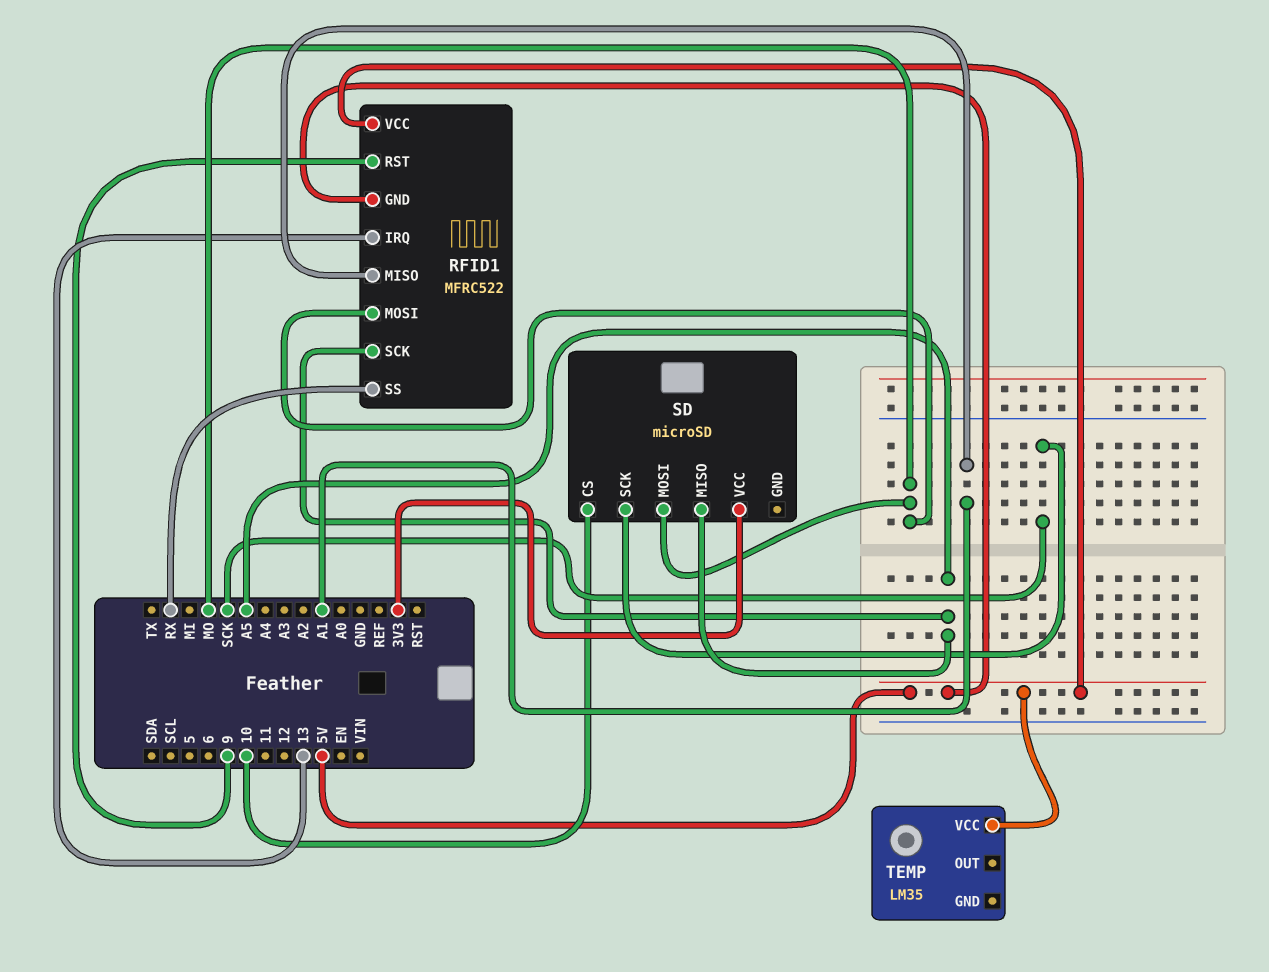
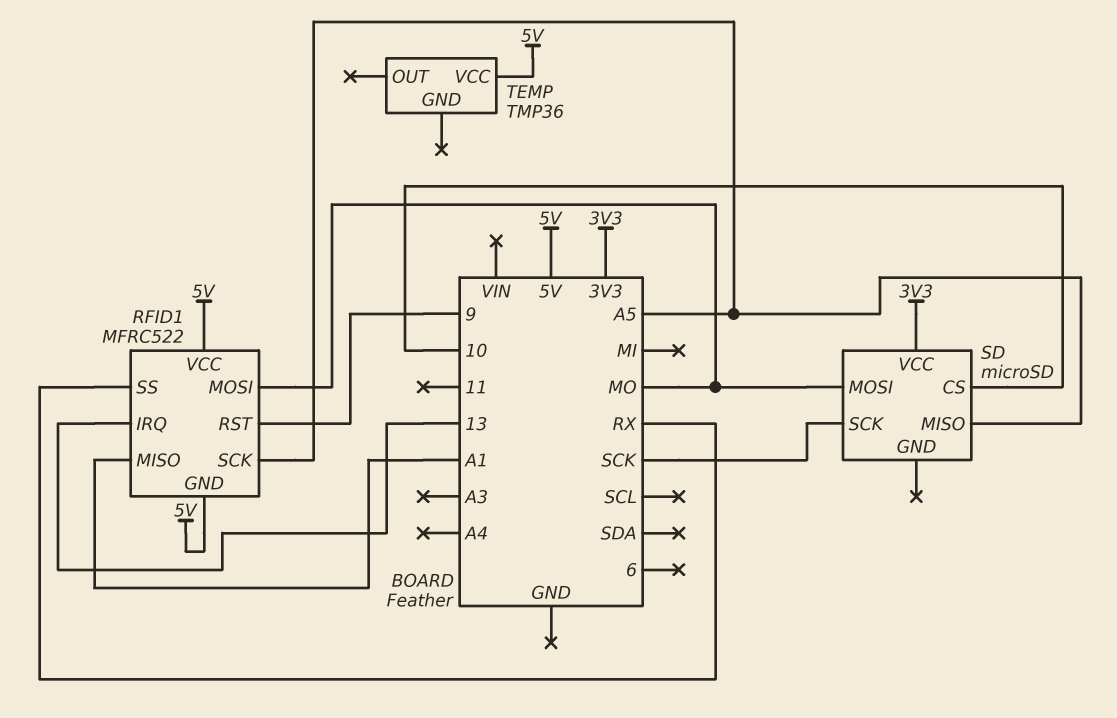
TEMP: LM35 -> TMP36

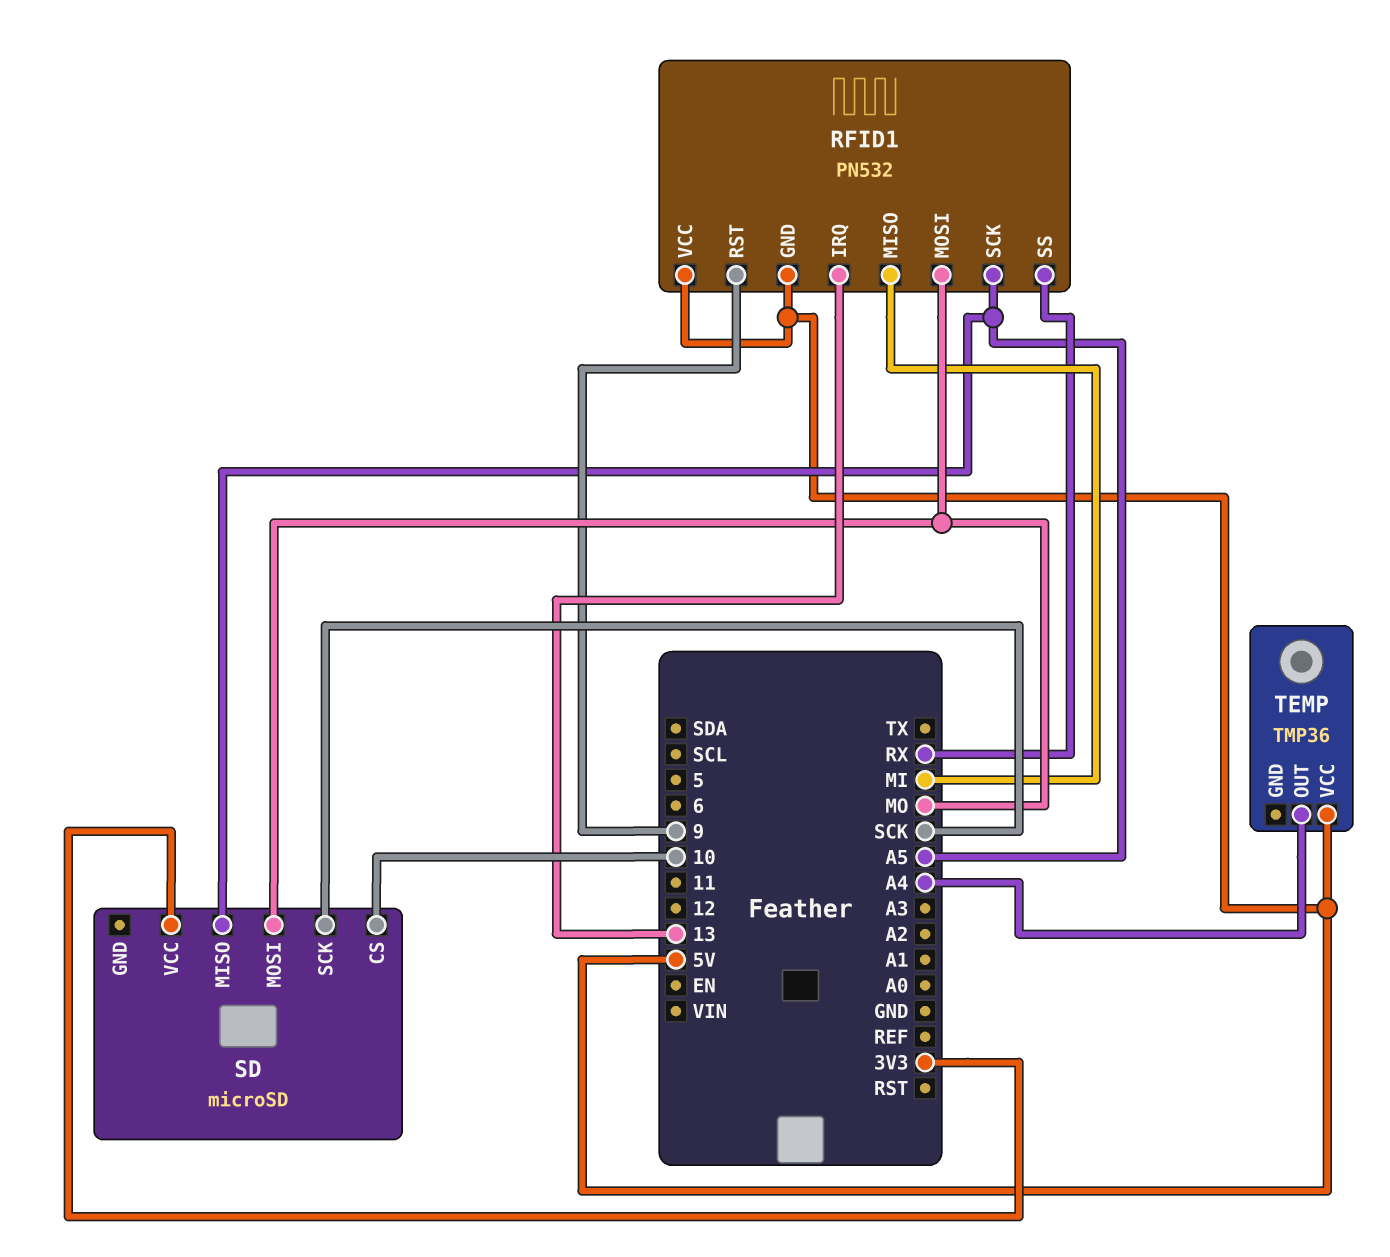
RFID1: MFRC522 -> PN532
RFID1 pin MISO: A1 -> MI
TEMP pin OUT: none -> A4

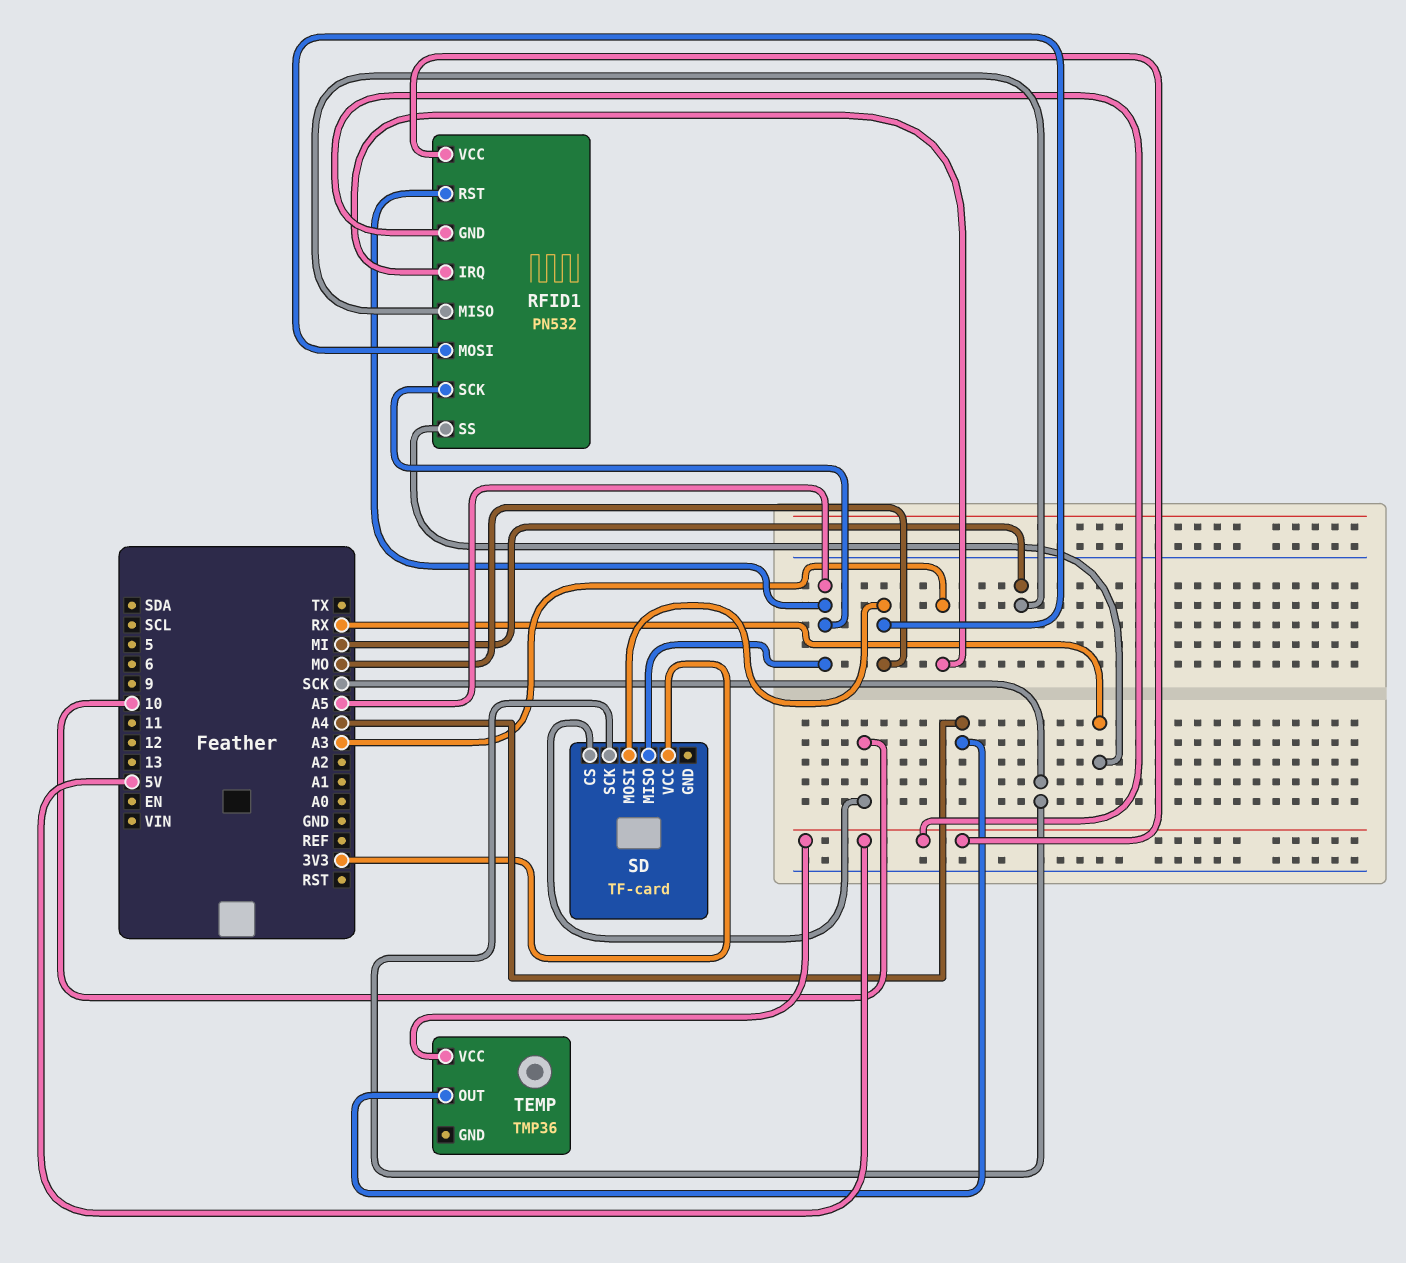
RFID1 pin IRQ: 13 -> A3
RFID1 pin RST: 9 -> A5
SD: microSD -> TF-card

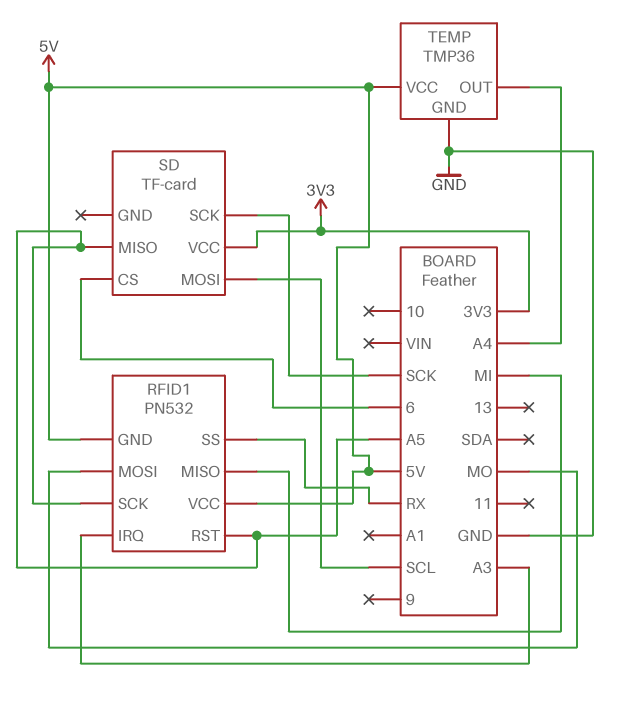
SD pin CS: 10 -> 6
SD pin MOSI: MO -> SCL
TEMP pin GND: none -> GND

